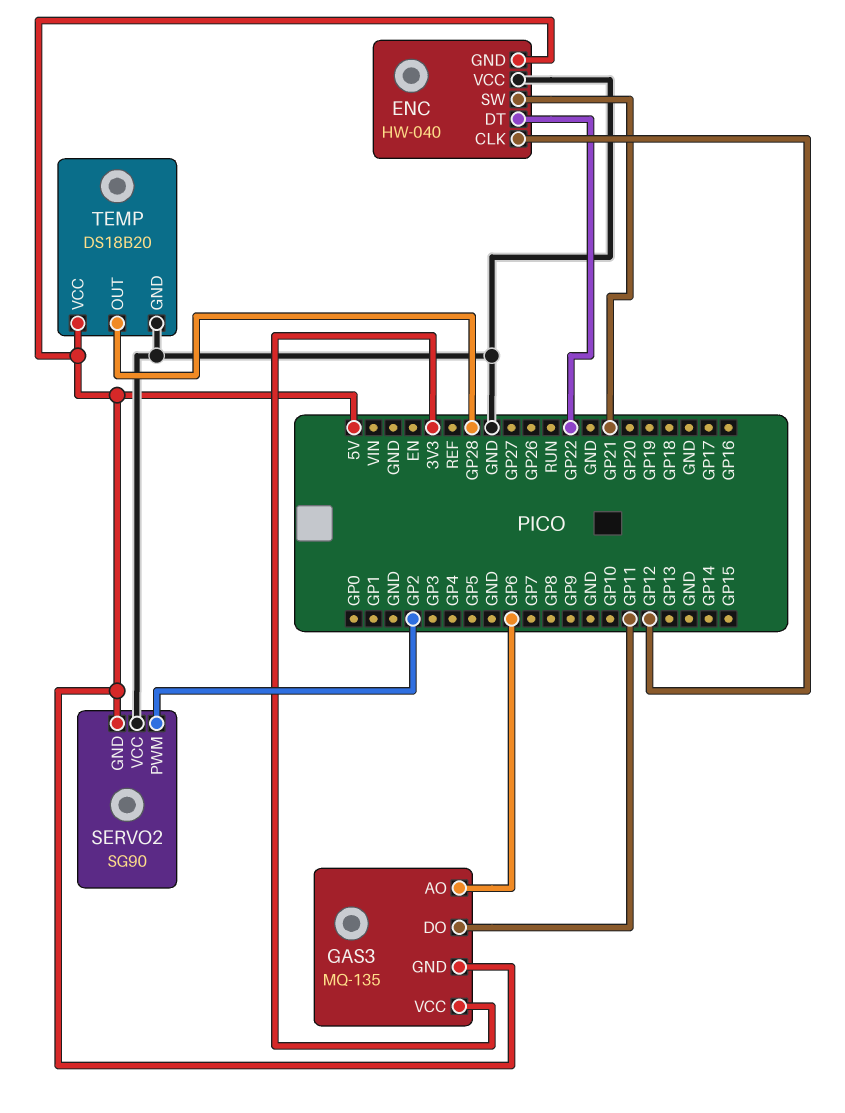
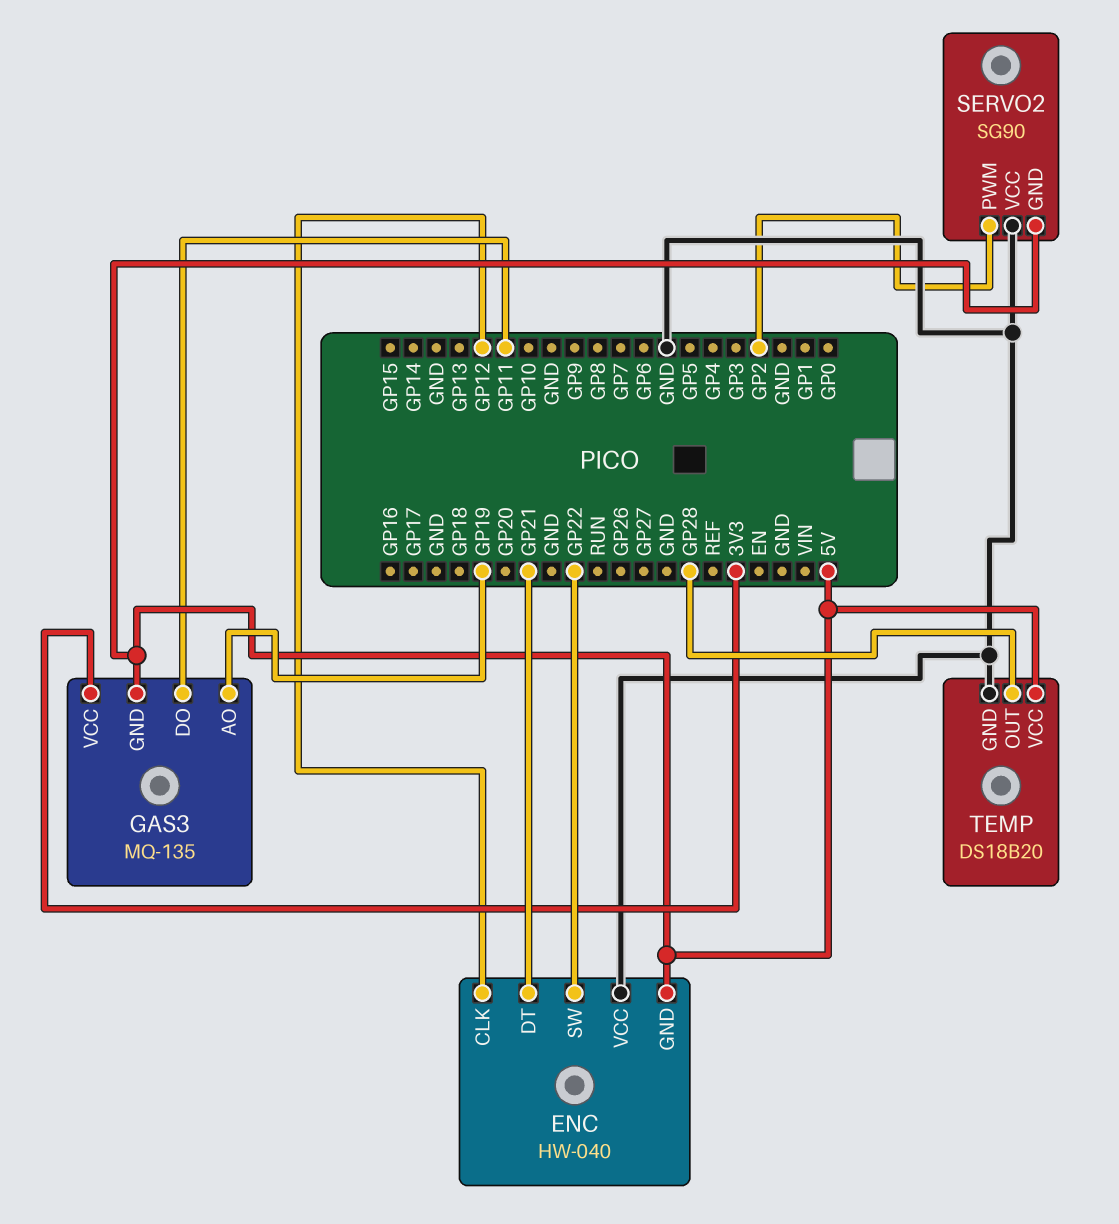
ENC pin DT: GP22 -> GP21
ENC pin SW: GP21 -> GP22
GAS3 pin AO: GP6 -> GP19

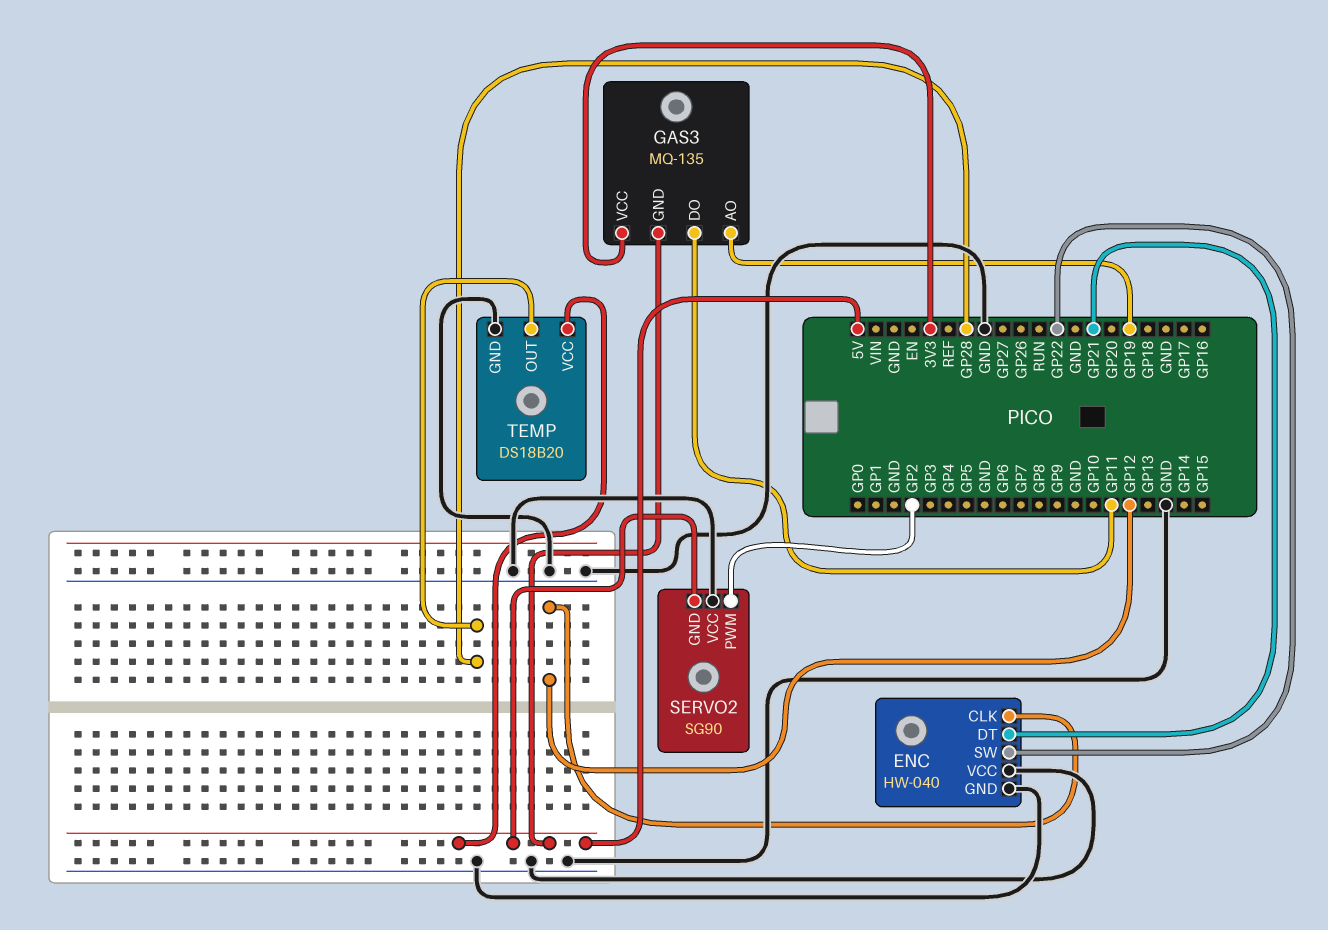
ENC pin GND: 5V -> GND

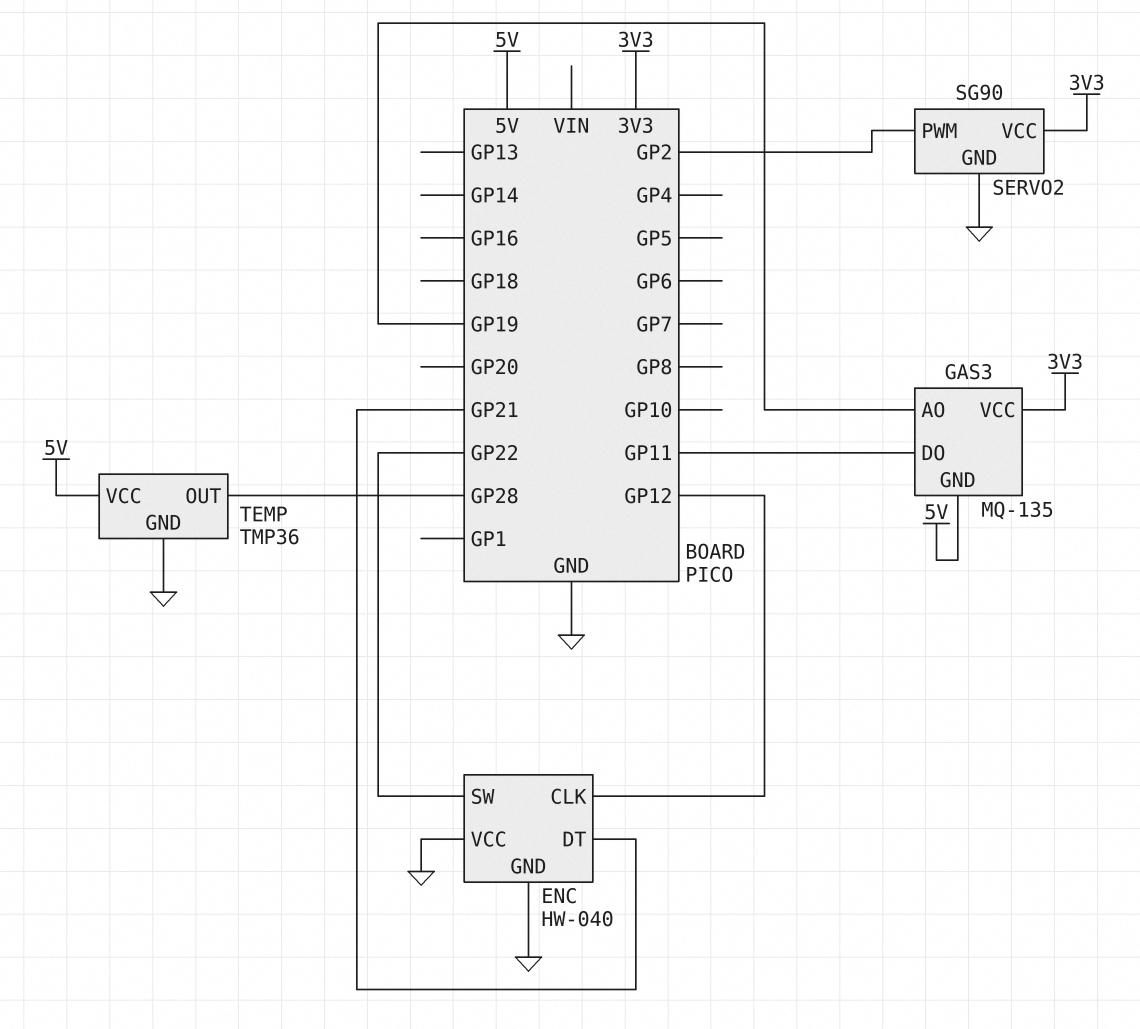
SERVO2 pin GND: 5V -> GND
SERVO2 pin VCC: GND -> 3V3
TEMP: DS18B20 -> TMP36

